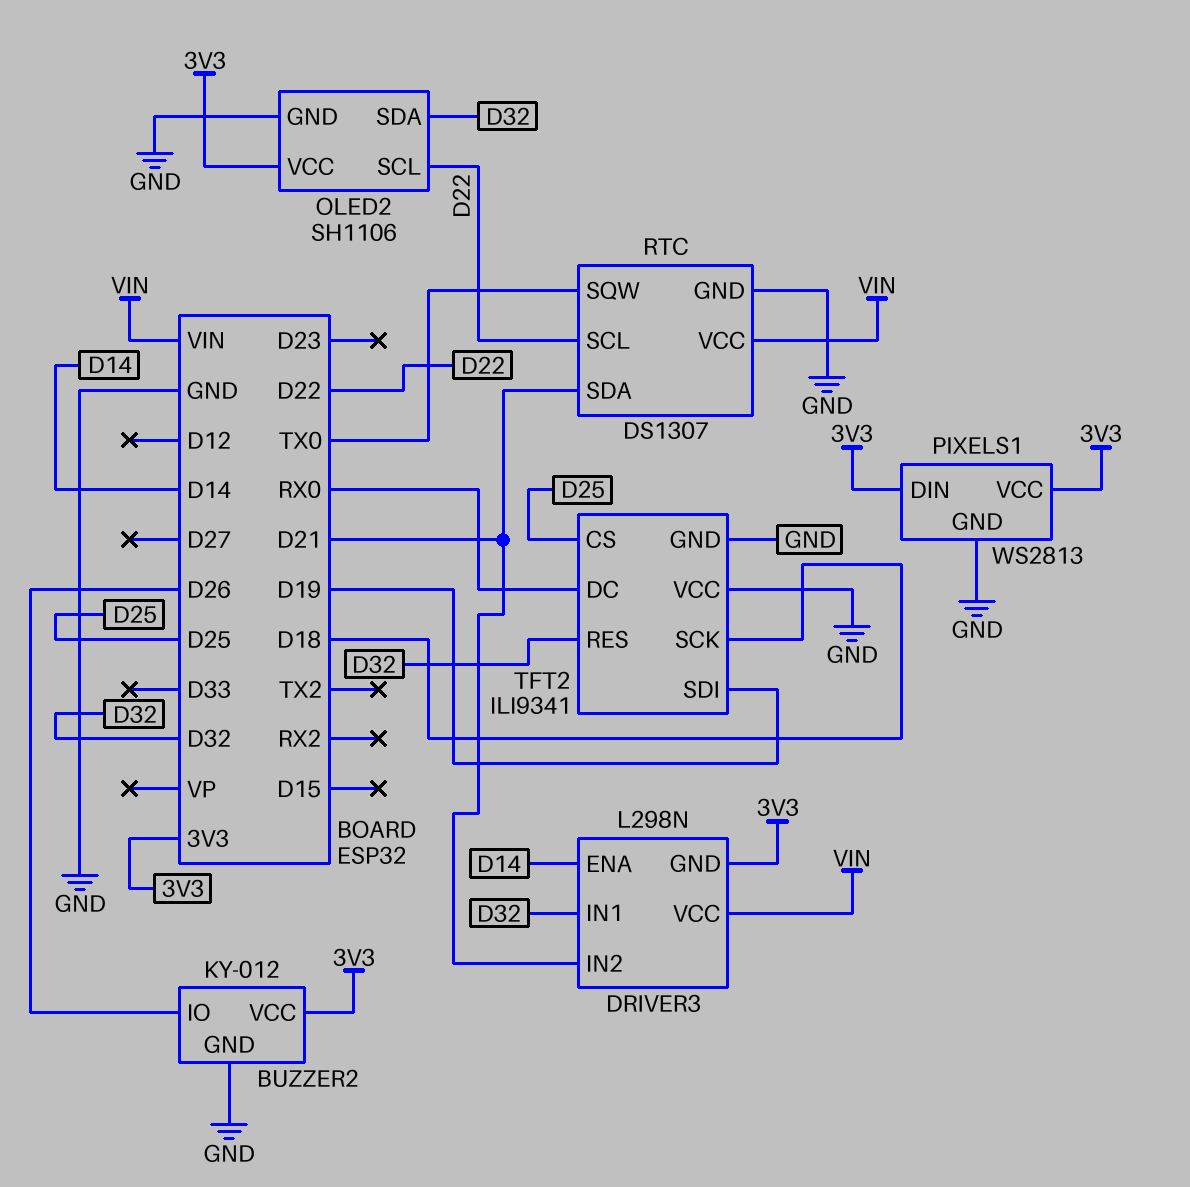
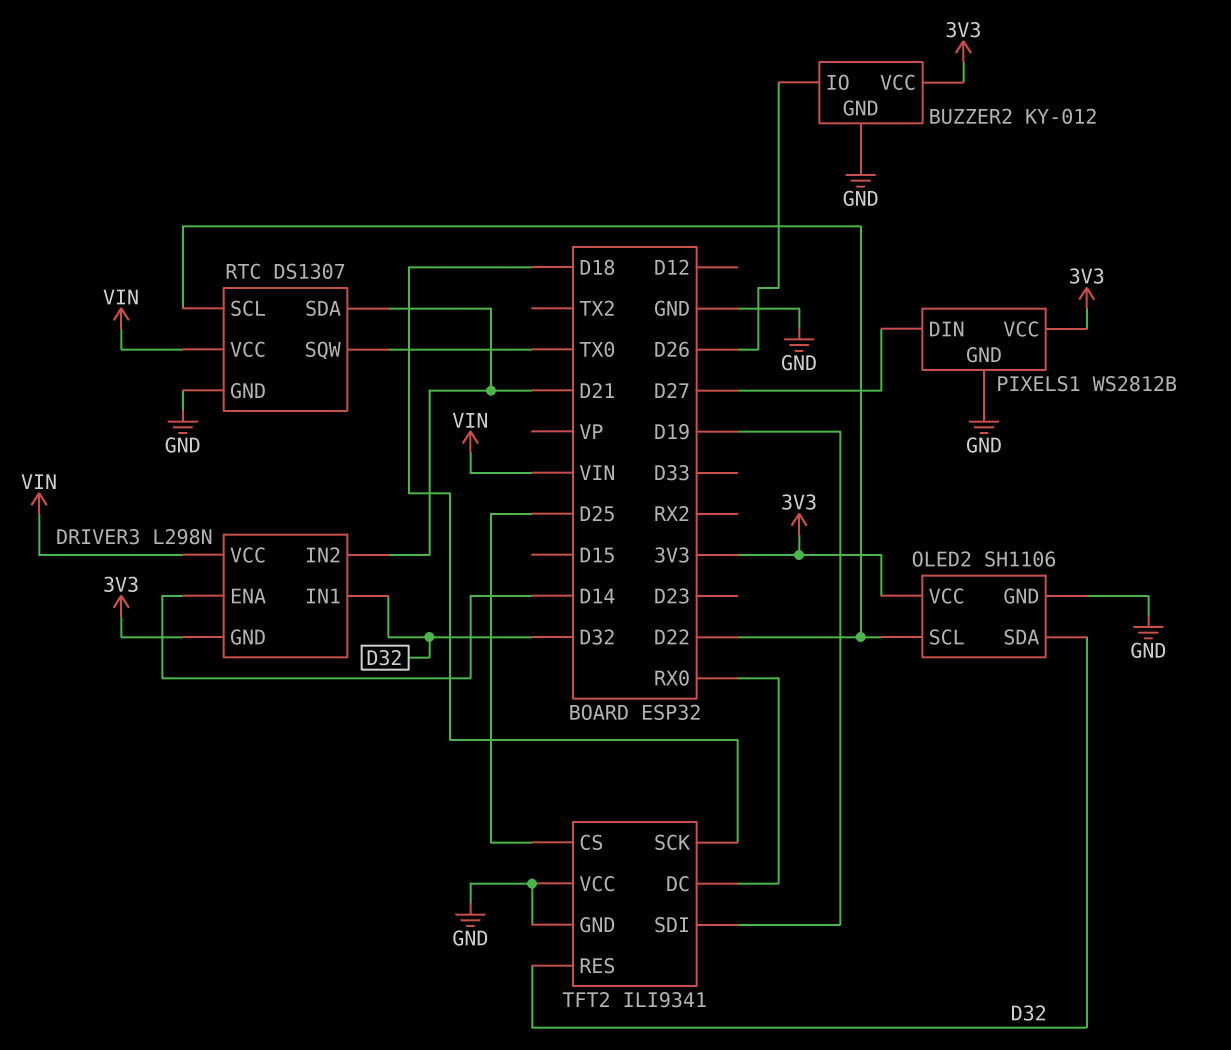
PIXELS1: WS2813 -> WS2812B
PIXELS1 pin DIN: 3V3 -> D27

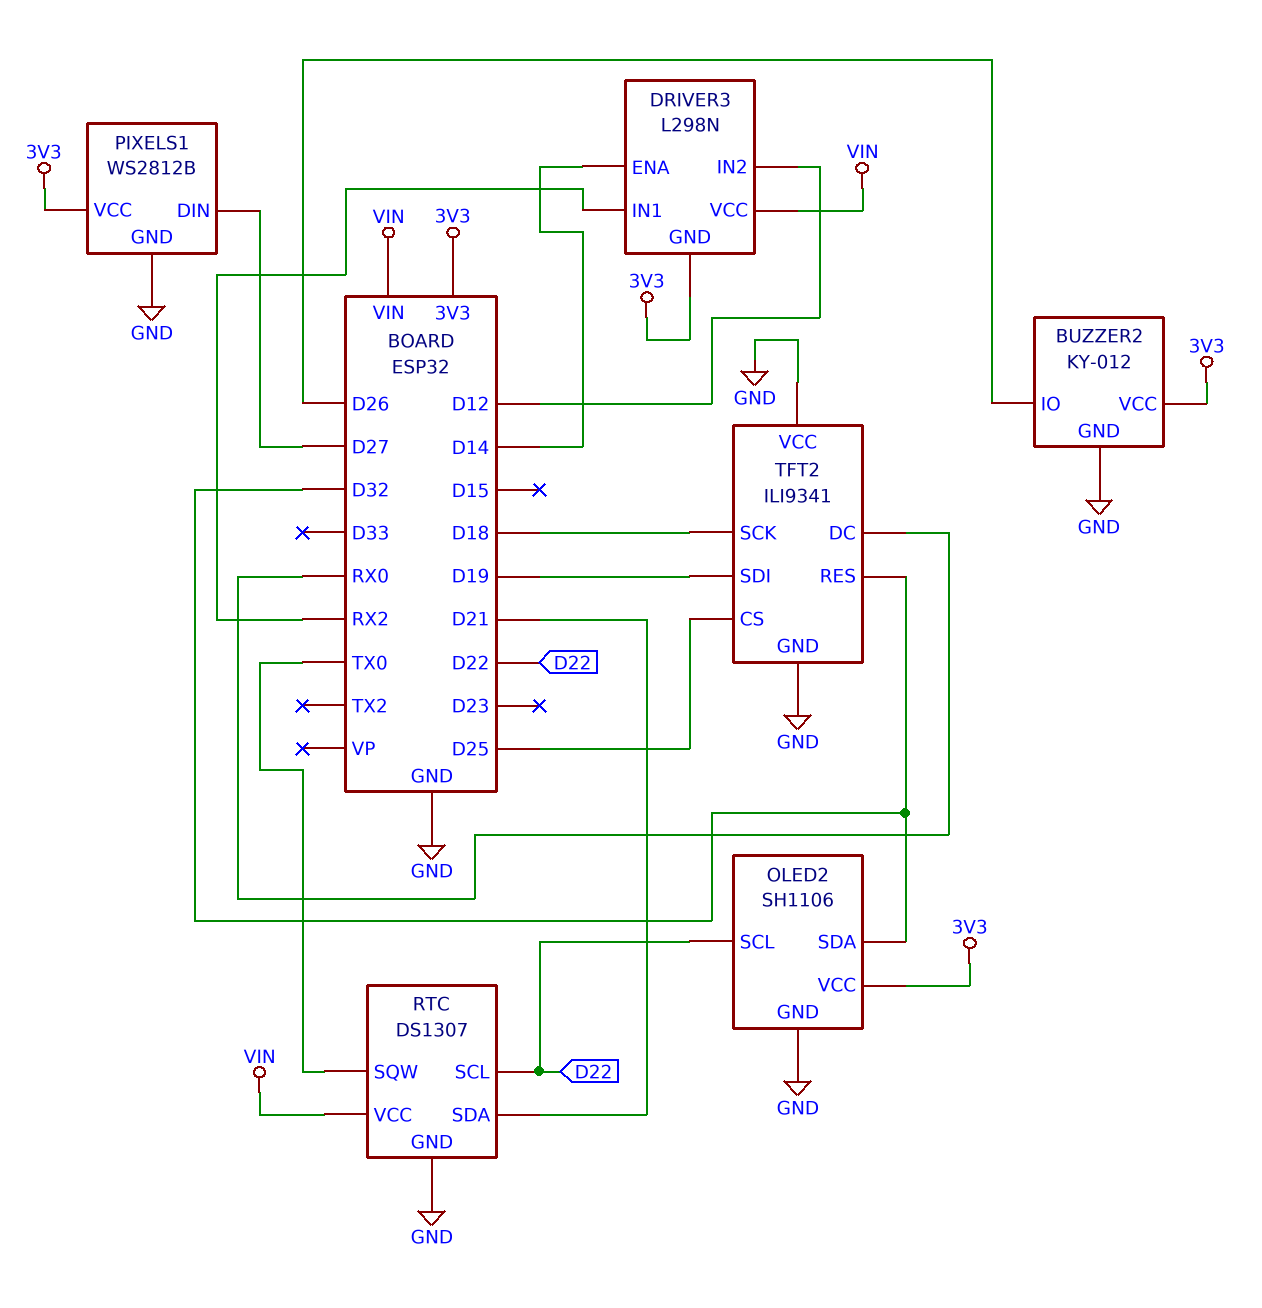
DRIVER3 pin IN1: D32 -> RX2
DRIVER3 pin IN2: D21 -> D12

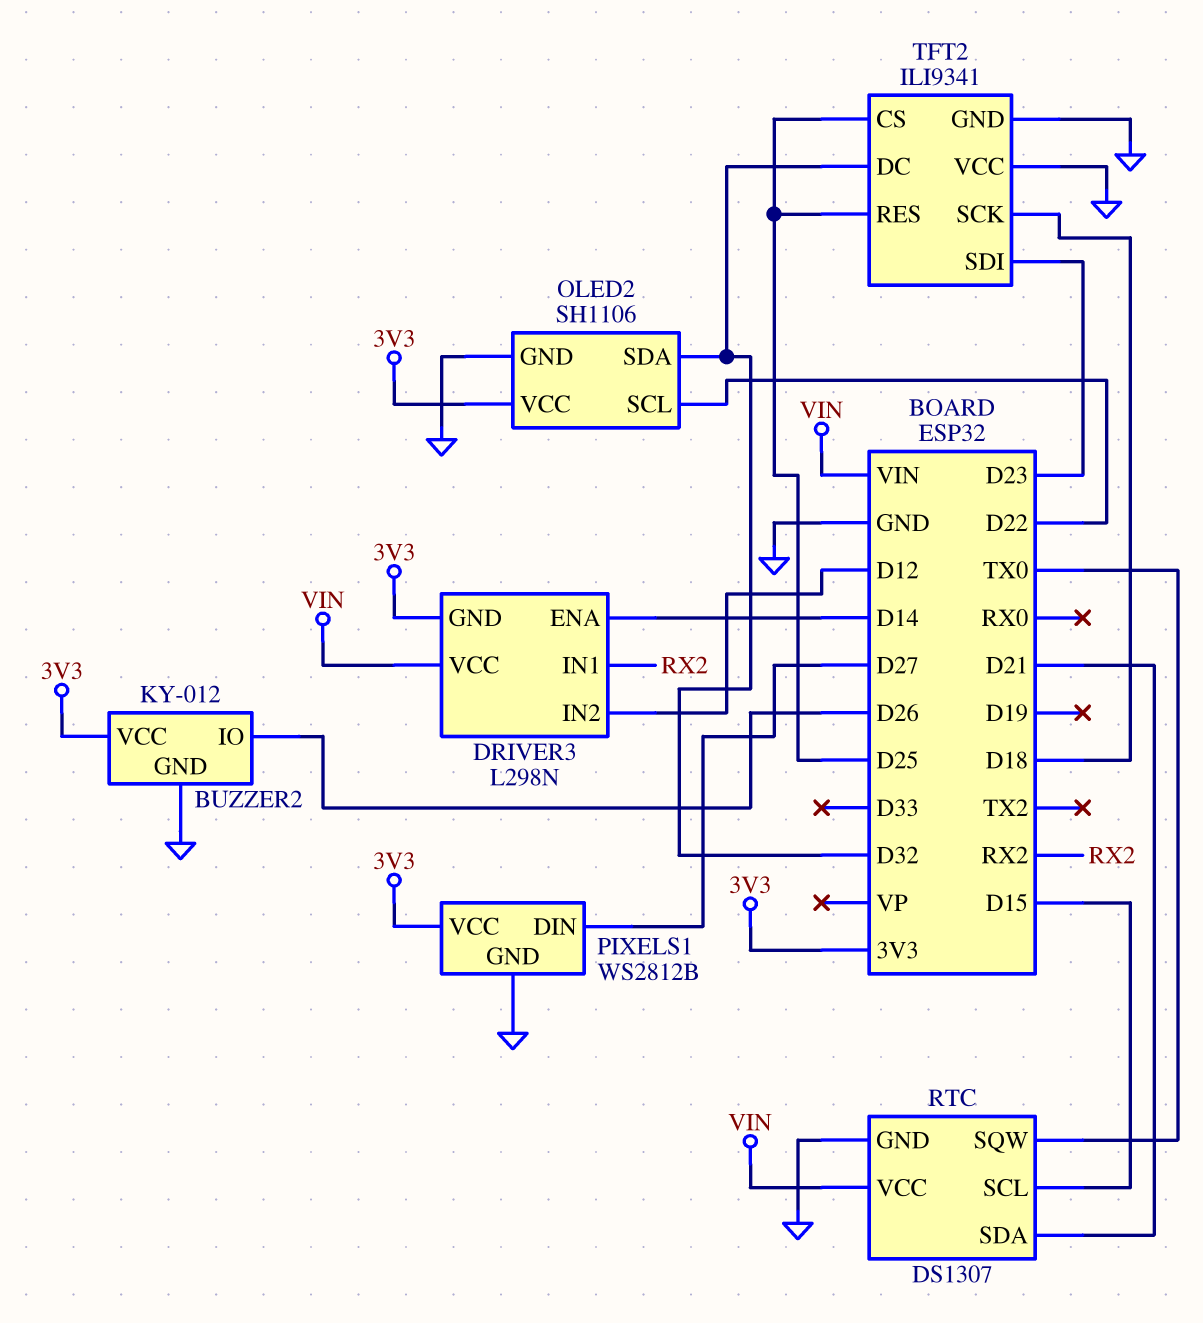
RTC pin SCL: D22 -> D15
TFT2 pin DC: RX0 -> D32
TFT2 pin RES: D32 -> D25
TFT2 pin SDI: D19 -> D23

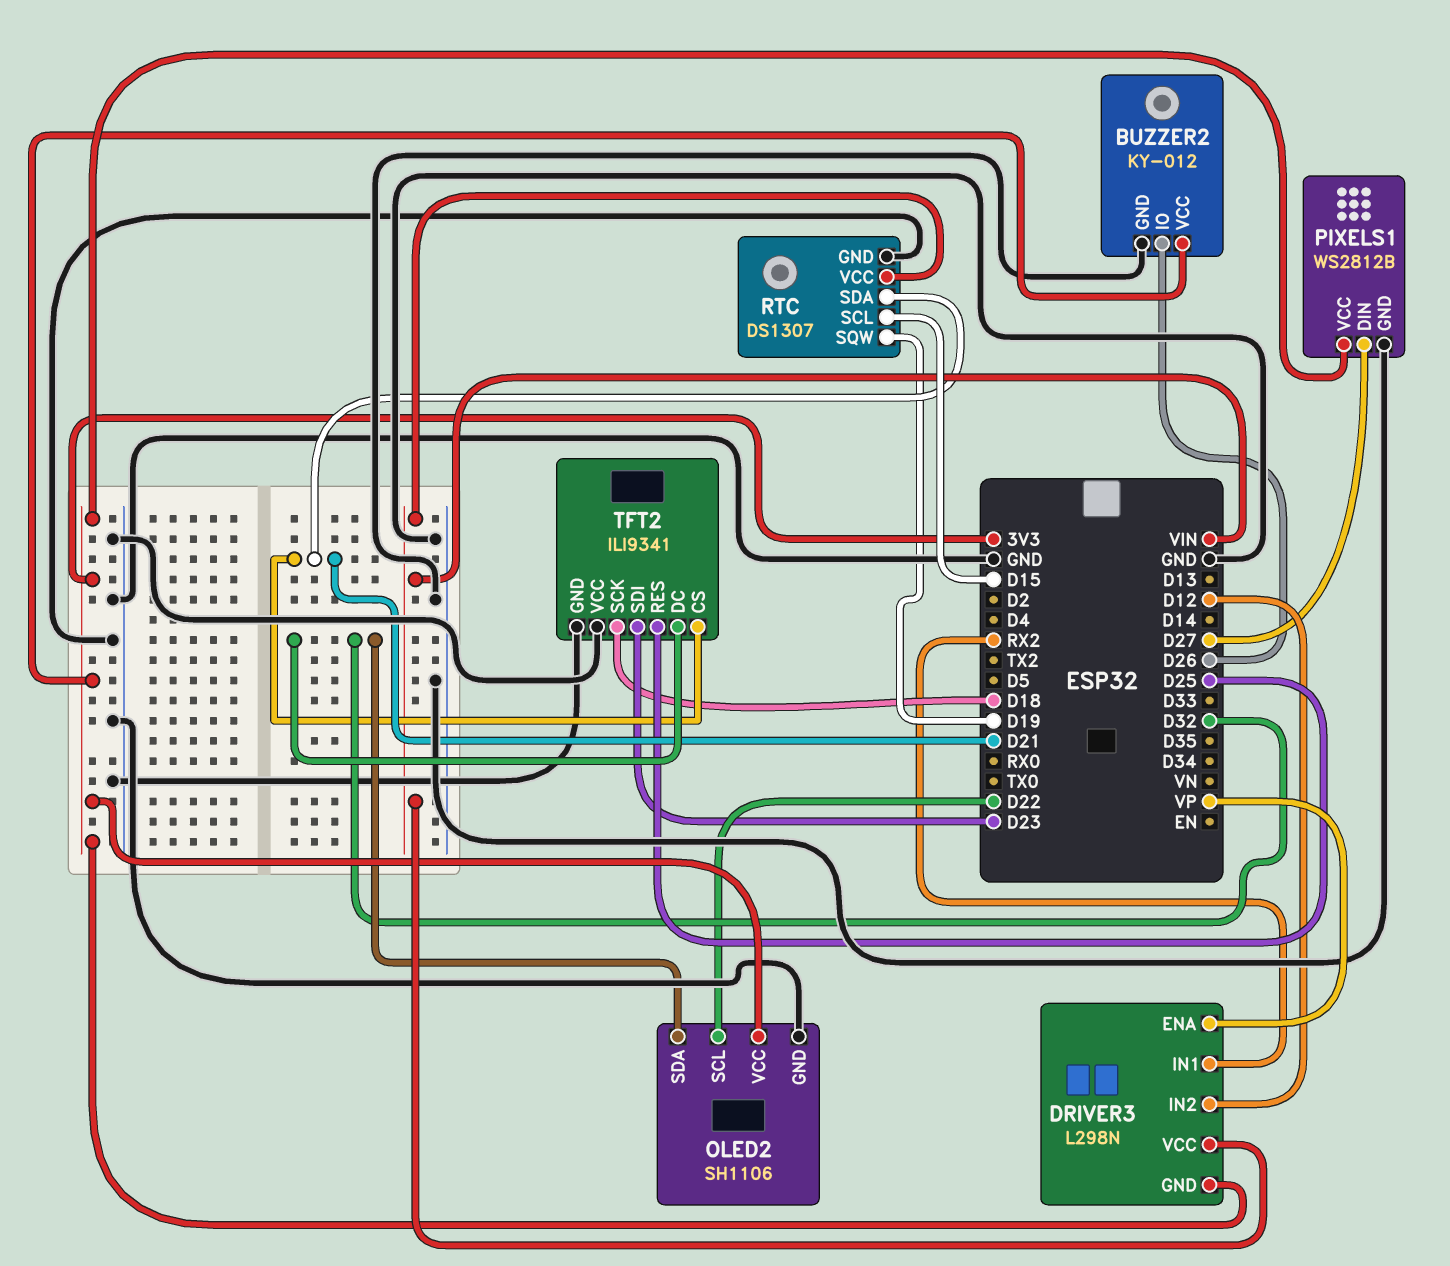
DRIVER3 pin ENA: D14 -> VP
RTC pin SQW: TX0 -> D19
TFT2 pin CS: D25 -> D21

